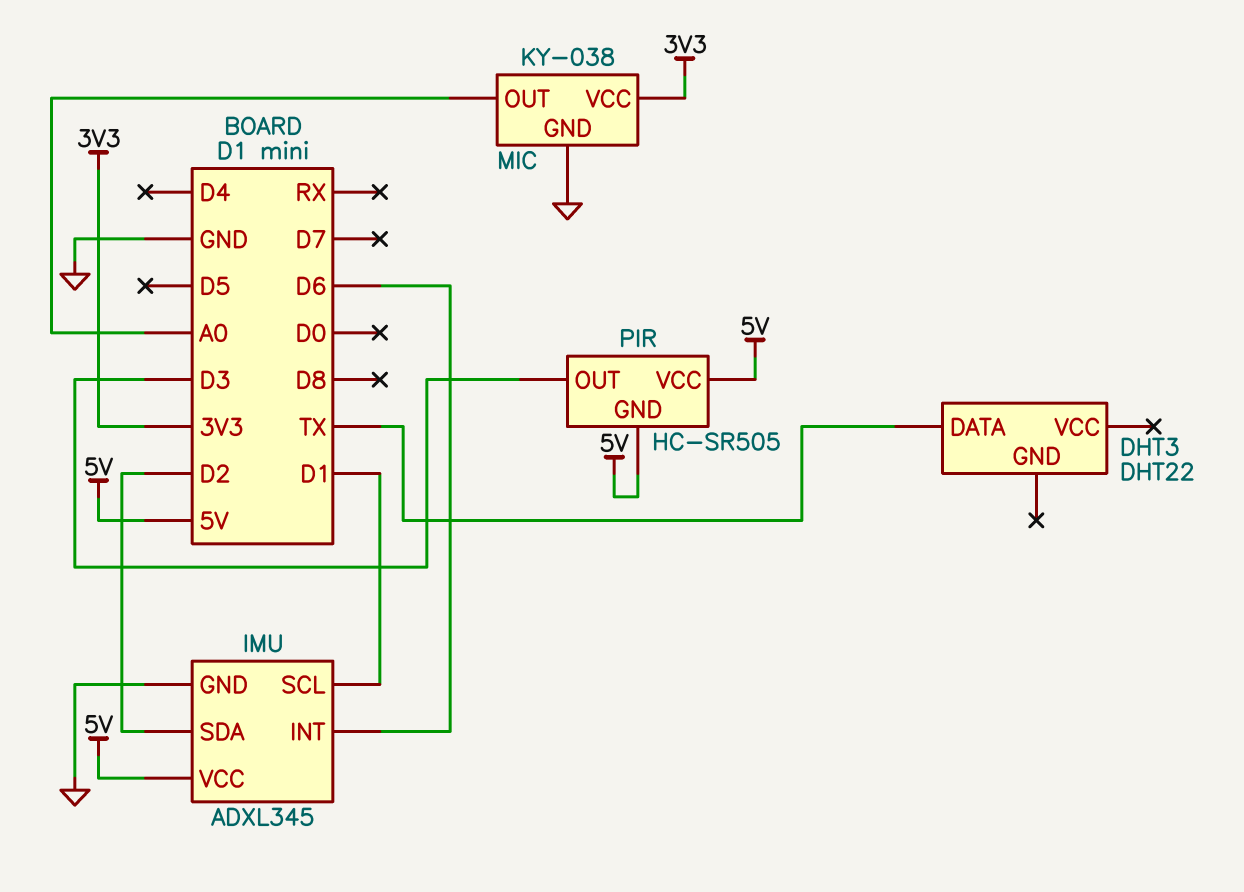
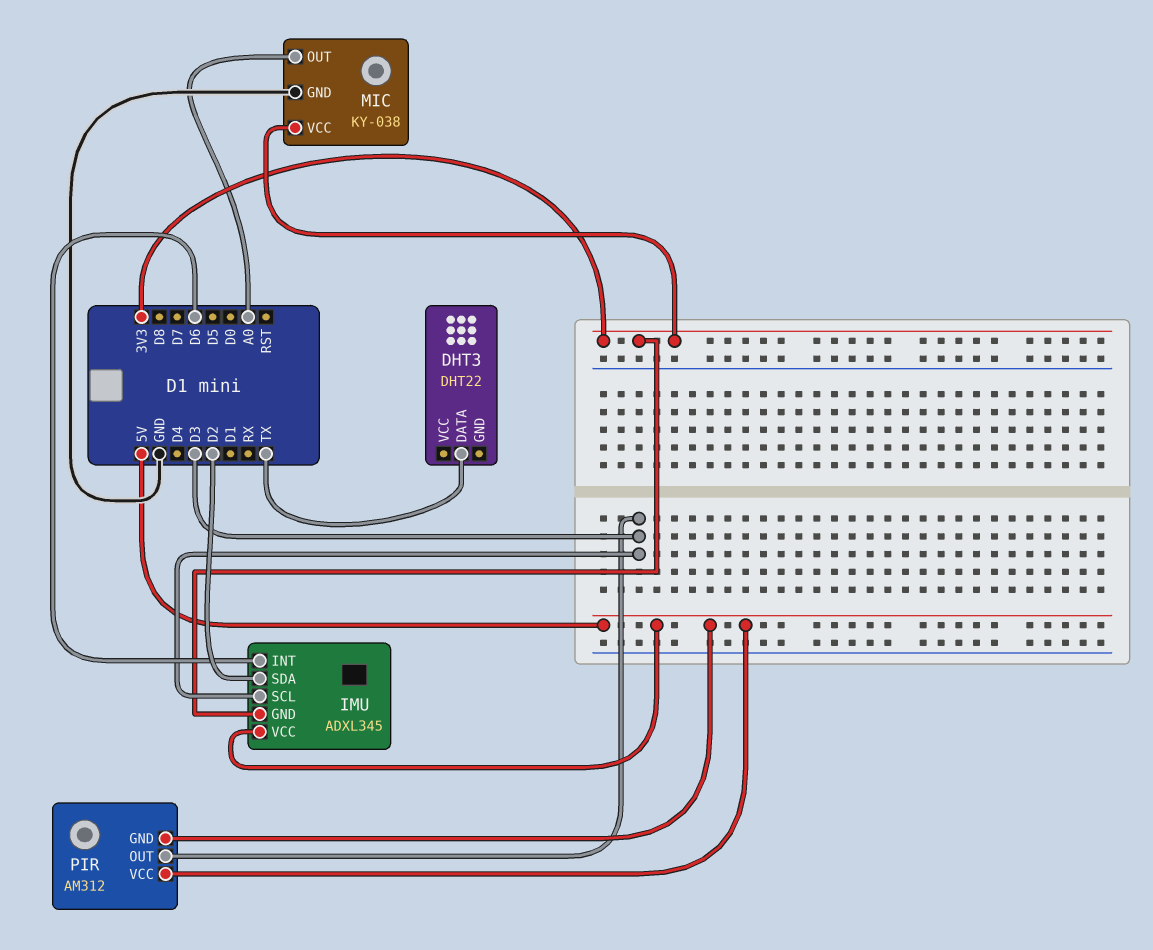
IMU pin GND: GND -> 3V3
IMU pin SCL: D1 -> D3
PIR: HC-SR505 -> AM312

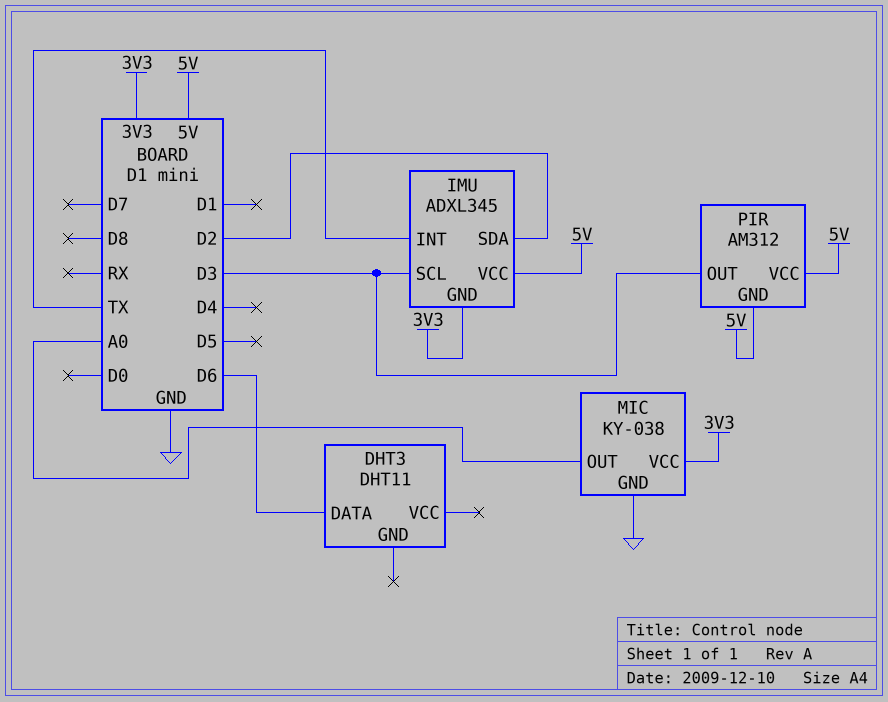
DHT3: DHT22 -> DHT11
DHT3 pin DATA: TX -> D6
IMU pin INT: D6 -> TX

